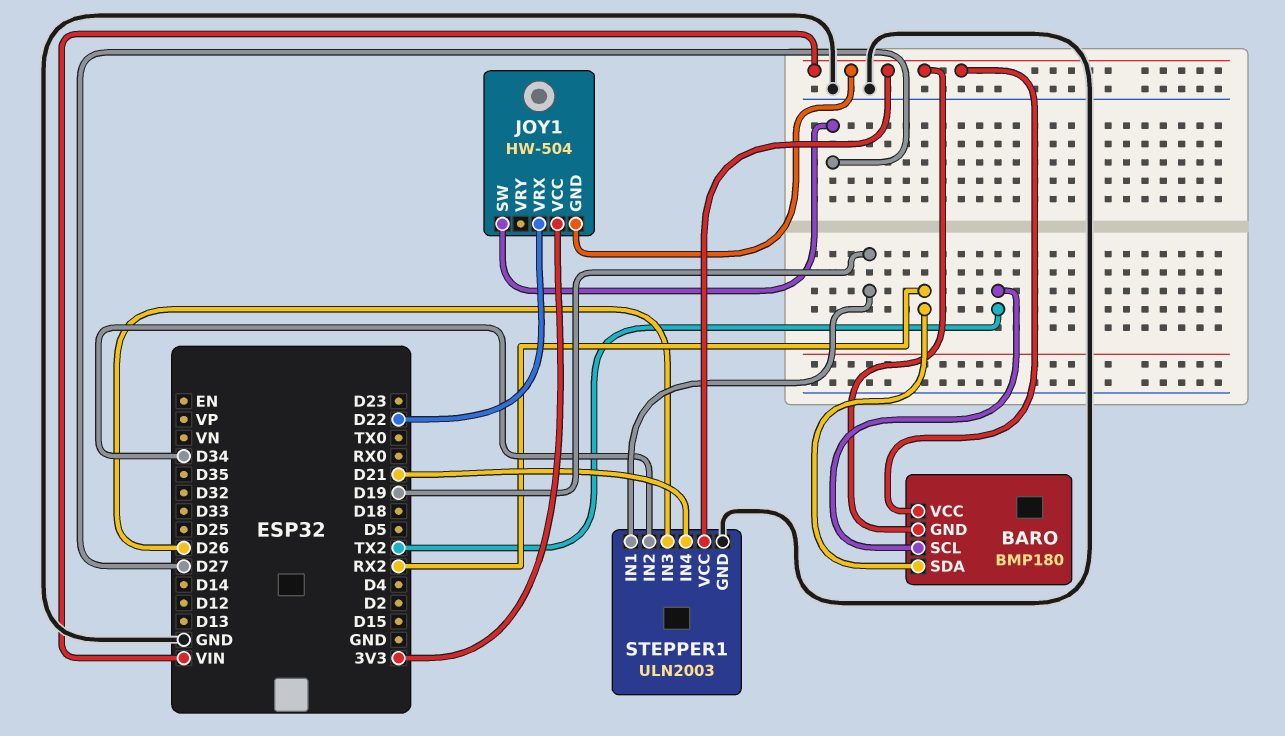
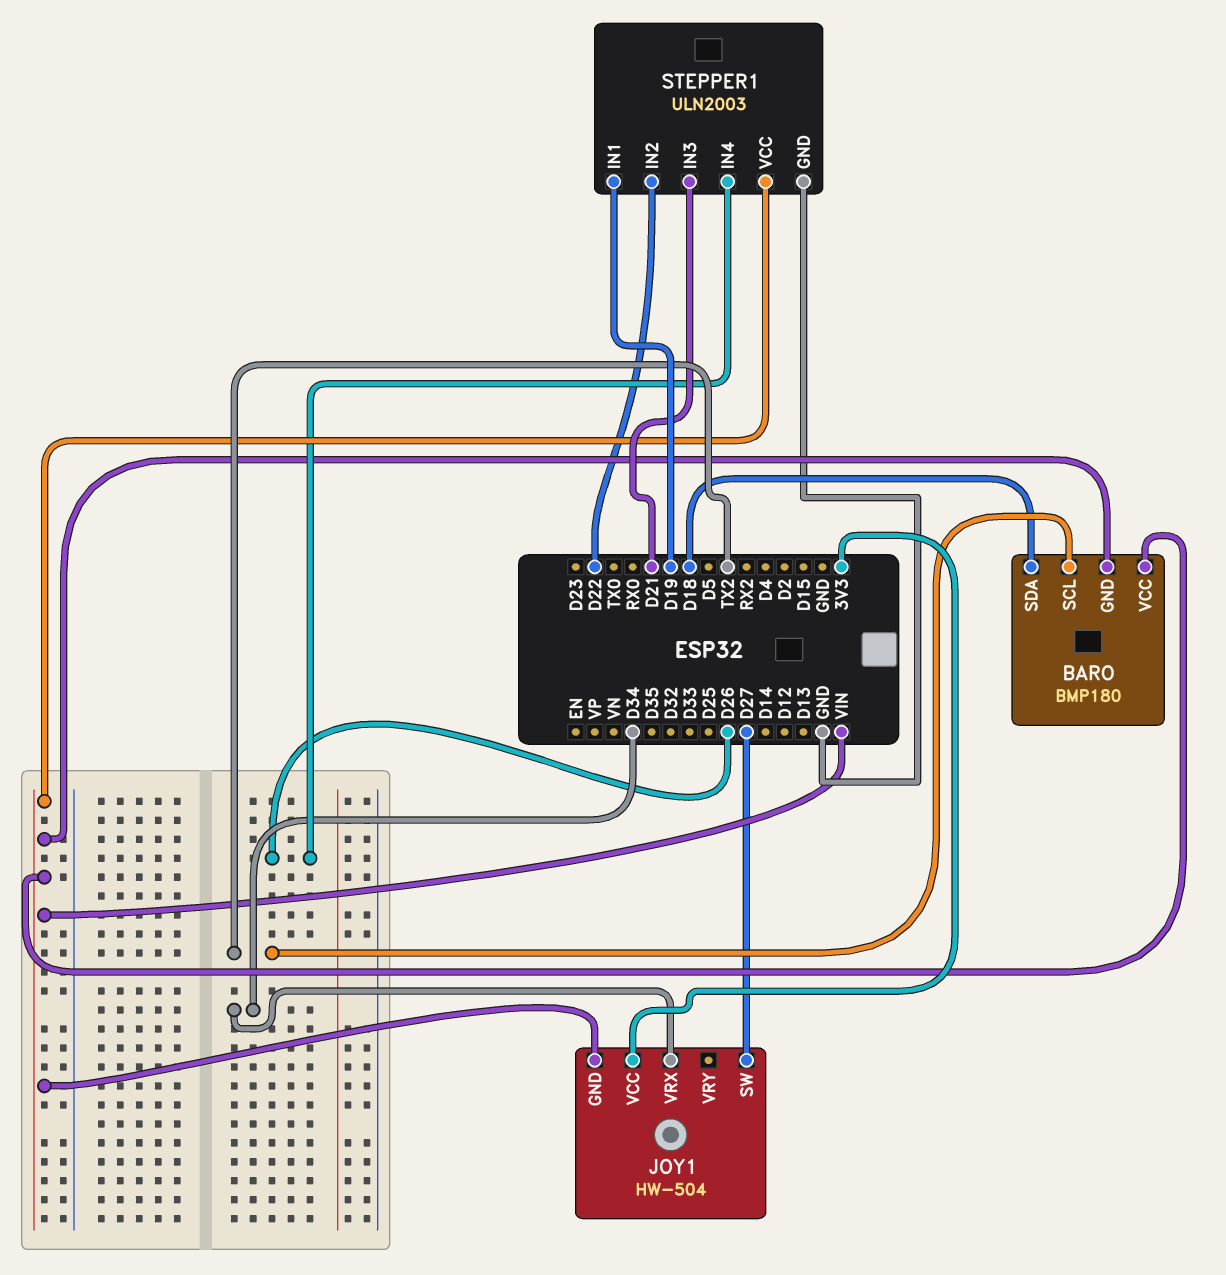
BARO pin SDA: RX2 -> D18
JOY1 pin VRX: D22 -> D34
STEPPER1 pin IN2: D34 -> D22
STEPPER1 pin IN3: D26 -> D21
STEPPER1 pin IN4: D21 -> D26

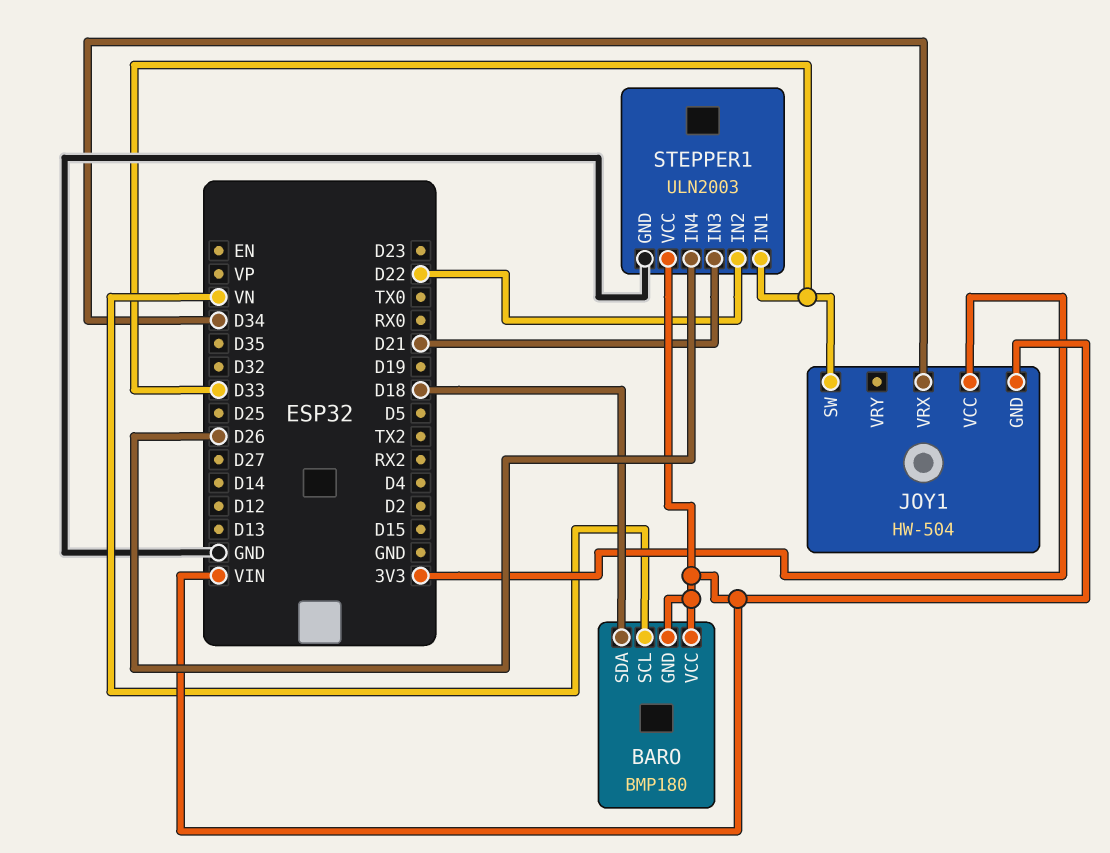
BARO pin SCL: TX2 -> VN
JOY1 pin SW: D27 -> D33
STEPPER1 pin IN1: D19 -> D33

